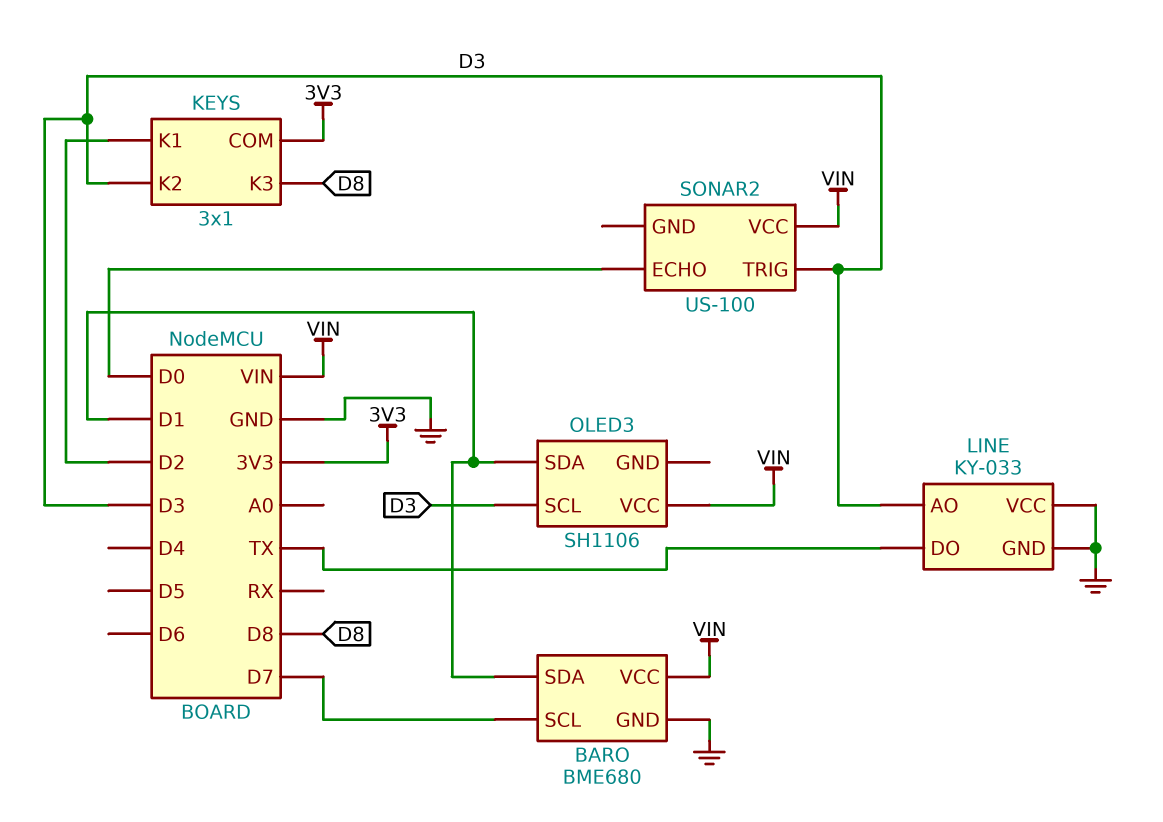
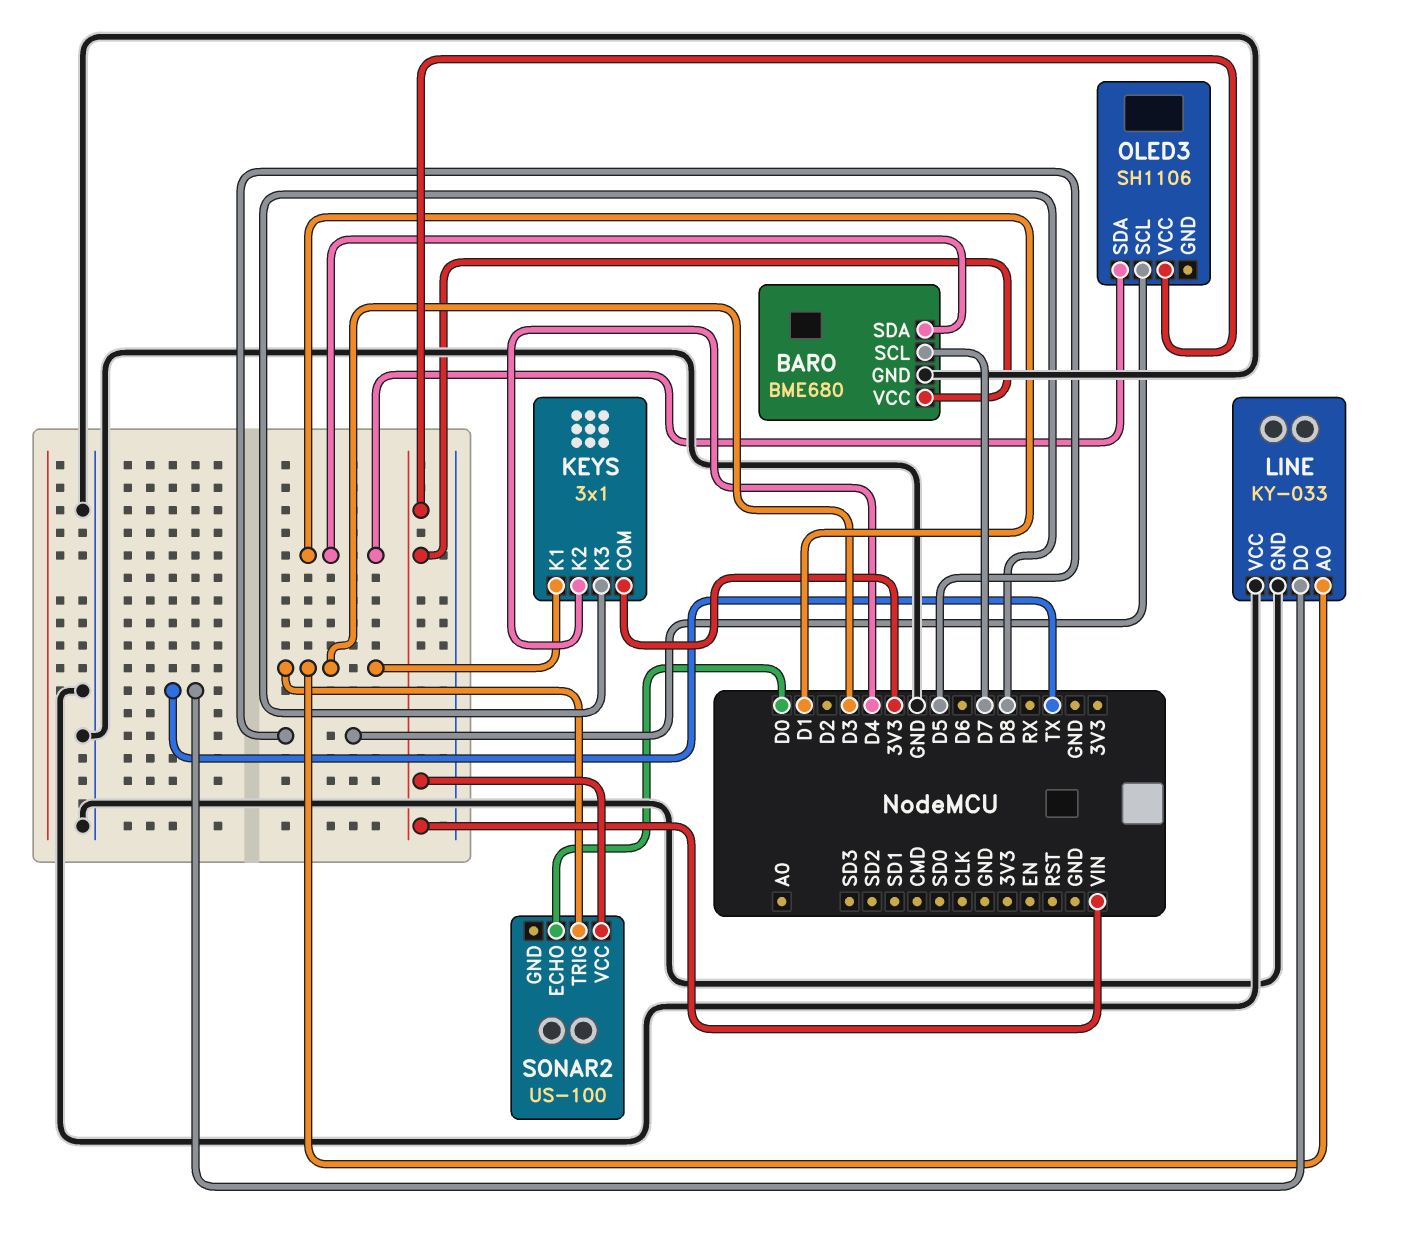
KEYS pin K1: D2 -> D3
KEYS pin K2: D3 -> D4
OLED3 pin SCL: D3 -> D5

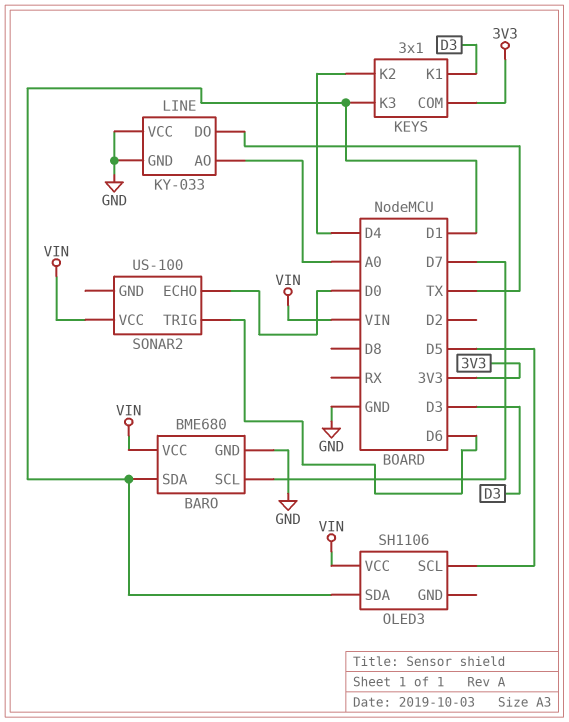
KEYS pin K3: D8 -> D1
LINE pin AO: D3 -> A0
SONAR2 pin TRIG: D3 -> D6

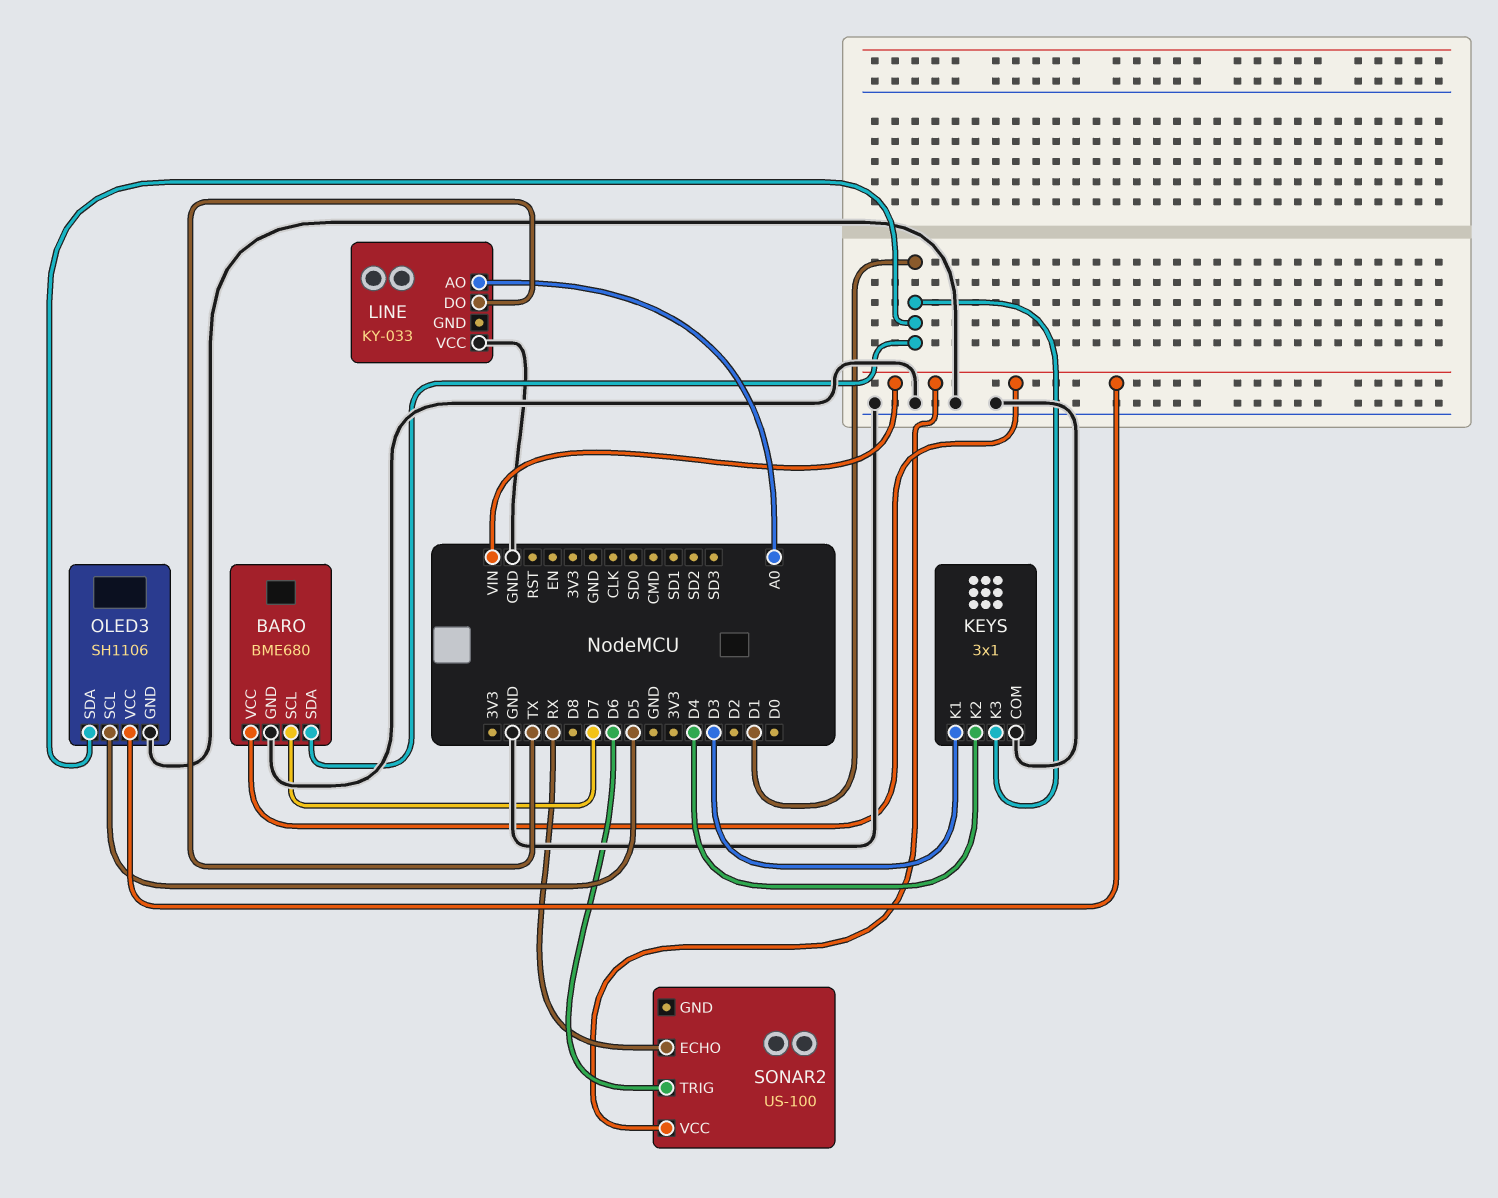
KEYS pin COM: 3V3 -> GND
LINE pin GND: GND -> none
OLED3 pin GND: none -> GND
SONAR2 pin ECHO: D0 -> RX

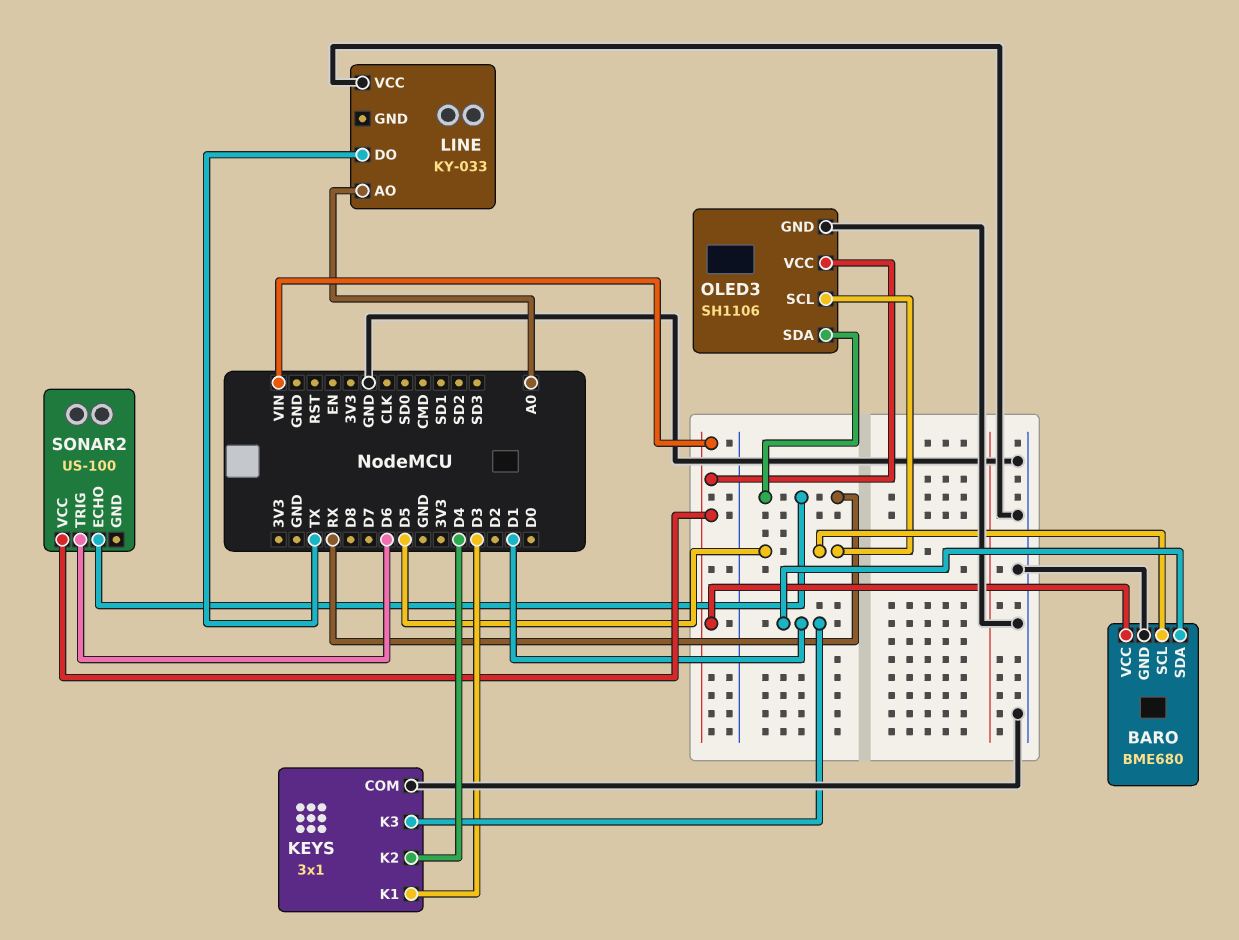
BARO pin SCL: D7 -> D5
OLED3 pin SDA: D1 -> RX

